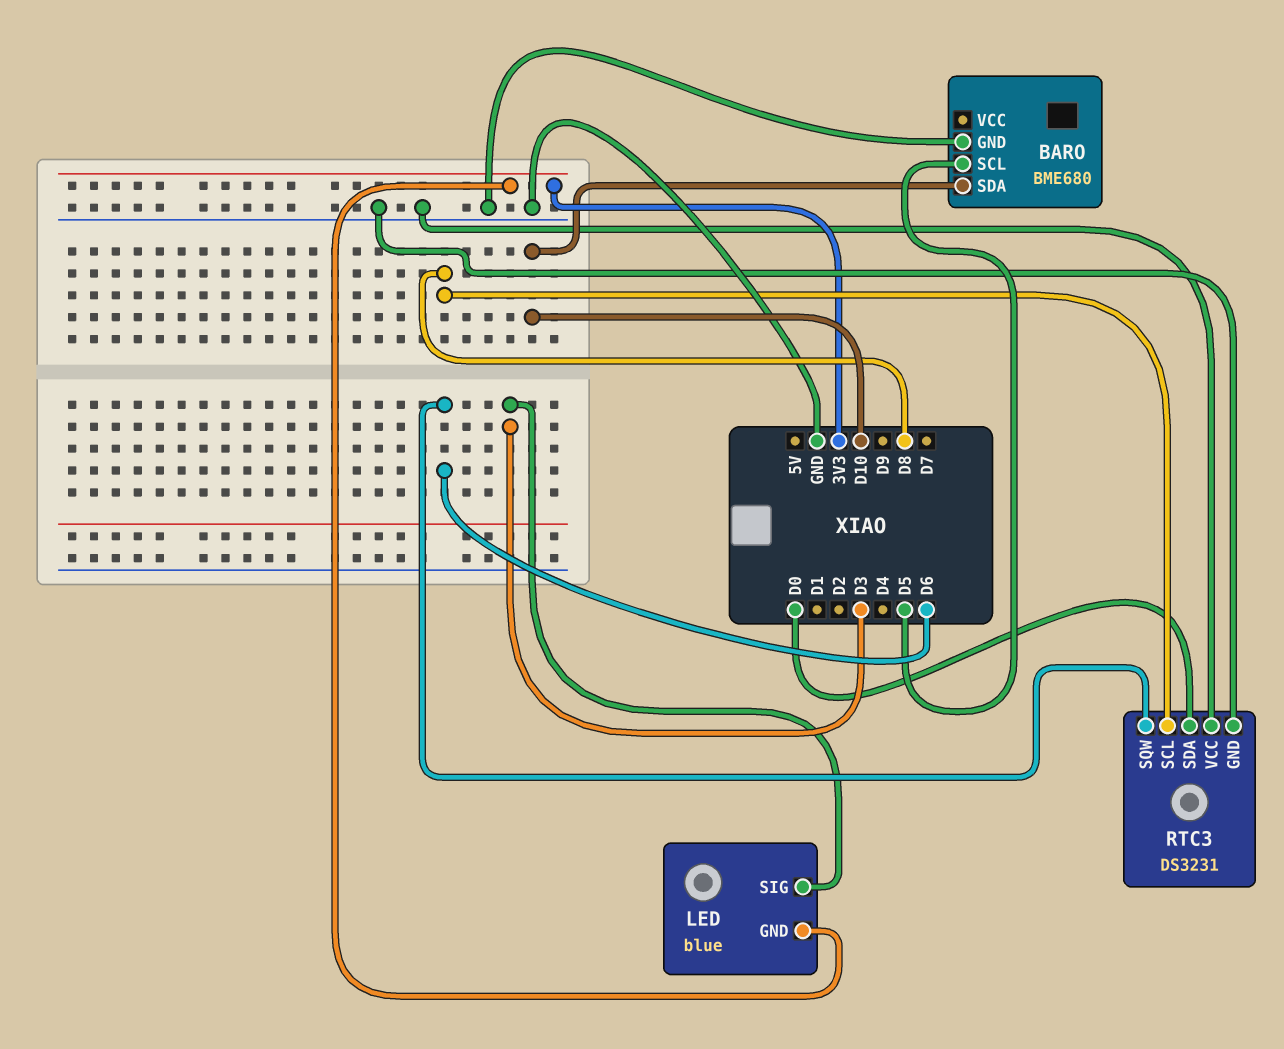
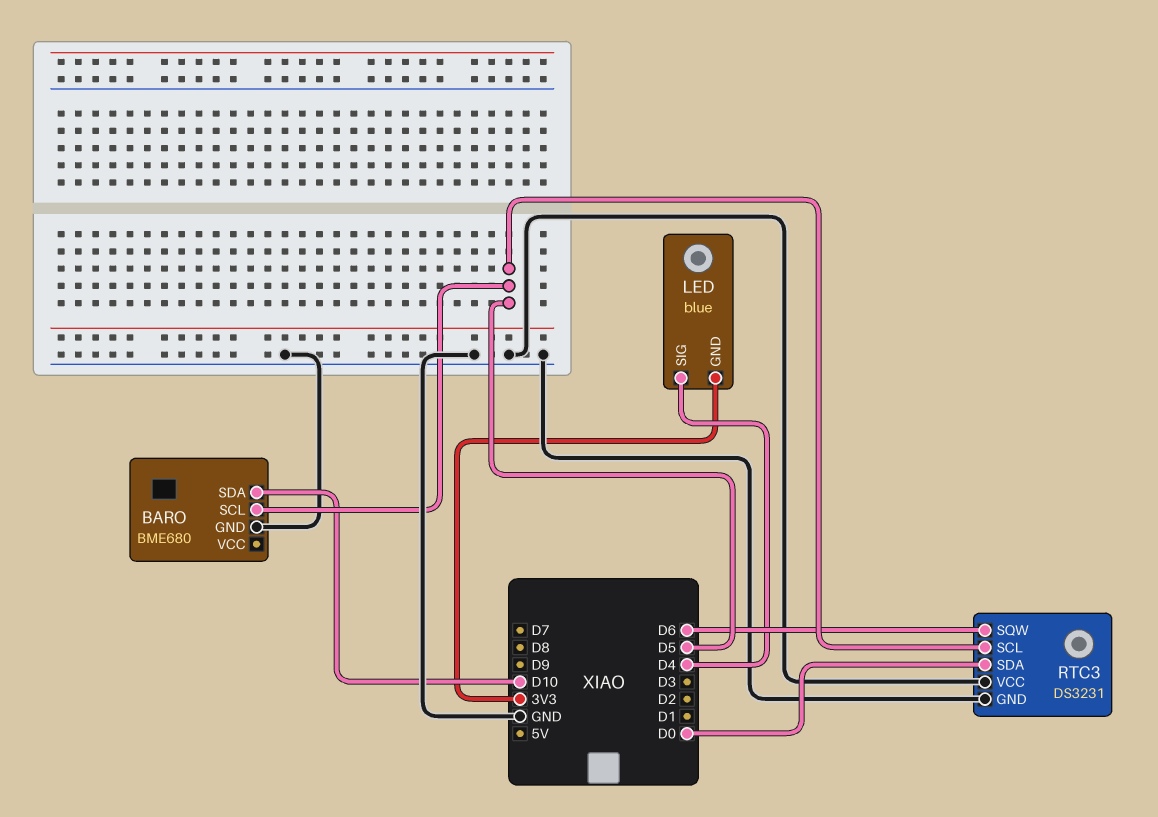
LED pin SIG: D3 -> D4
RTC3 pin SCL: D8 -> D5

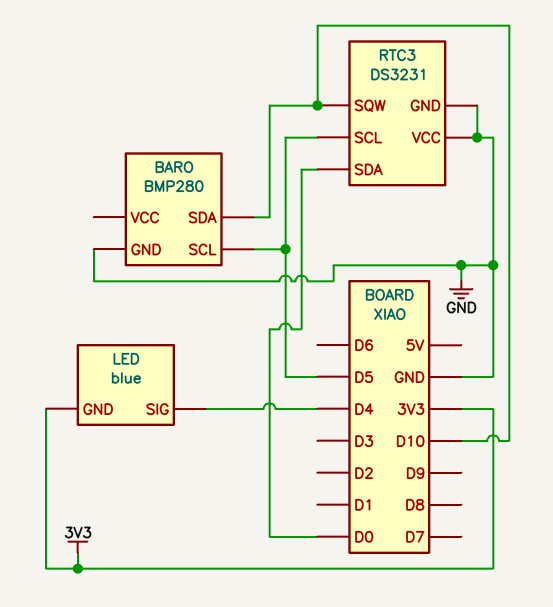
BARO: BME680 -> BMP280
RTC3 pin SQW: D6 -> D10

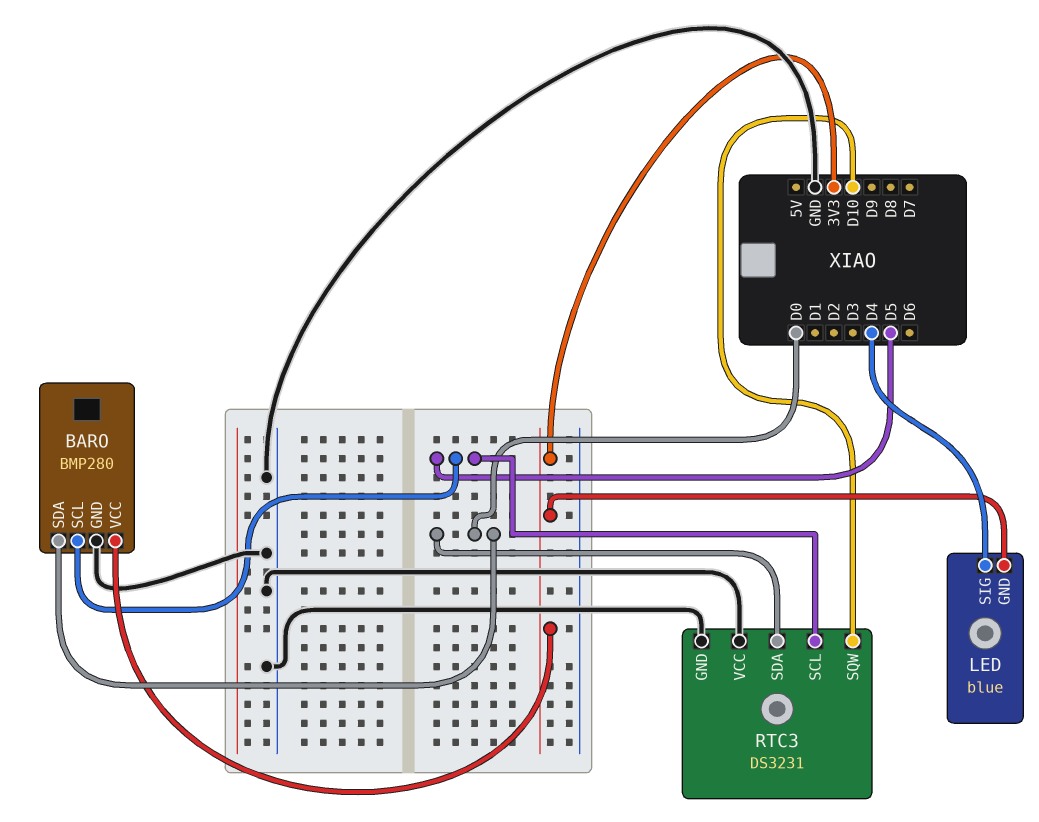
BARO pin SDA: D10 -> D0
BARO pin VCC: none -> 3V3

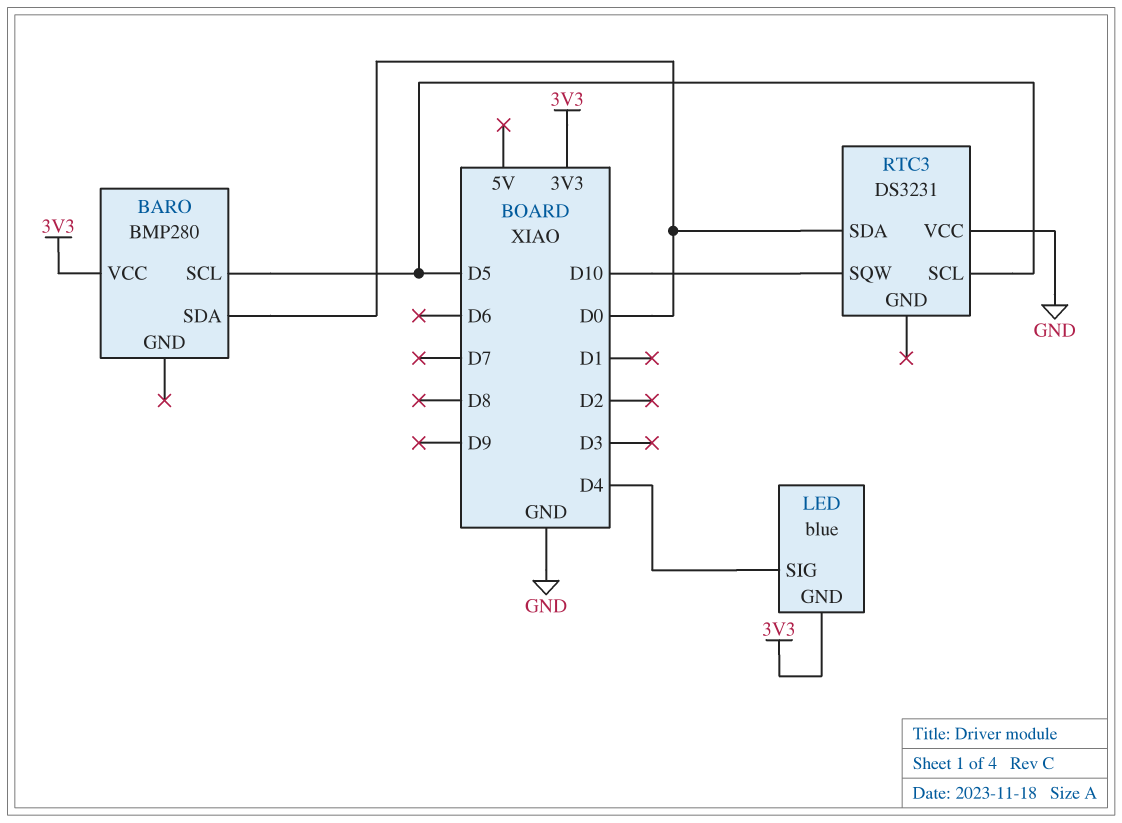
BARO pin GND: GND -> none
RTC3 pin GND: GND -> none

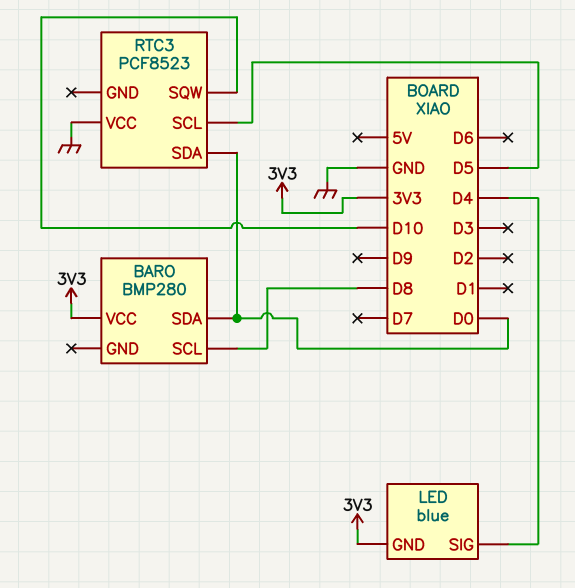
BARO pin SCL: D5 -> D8
RTC3: DS3231 -> PCF8523

